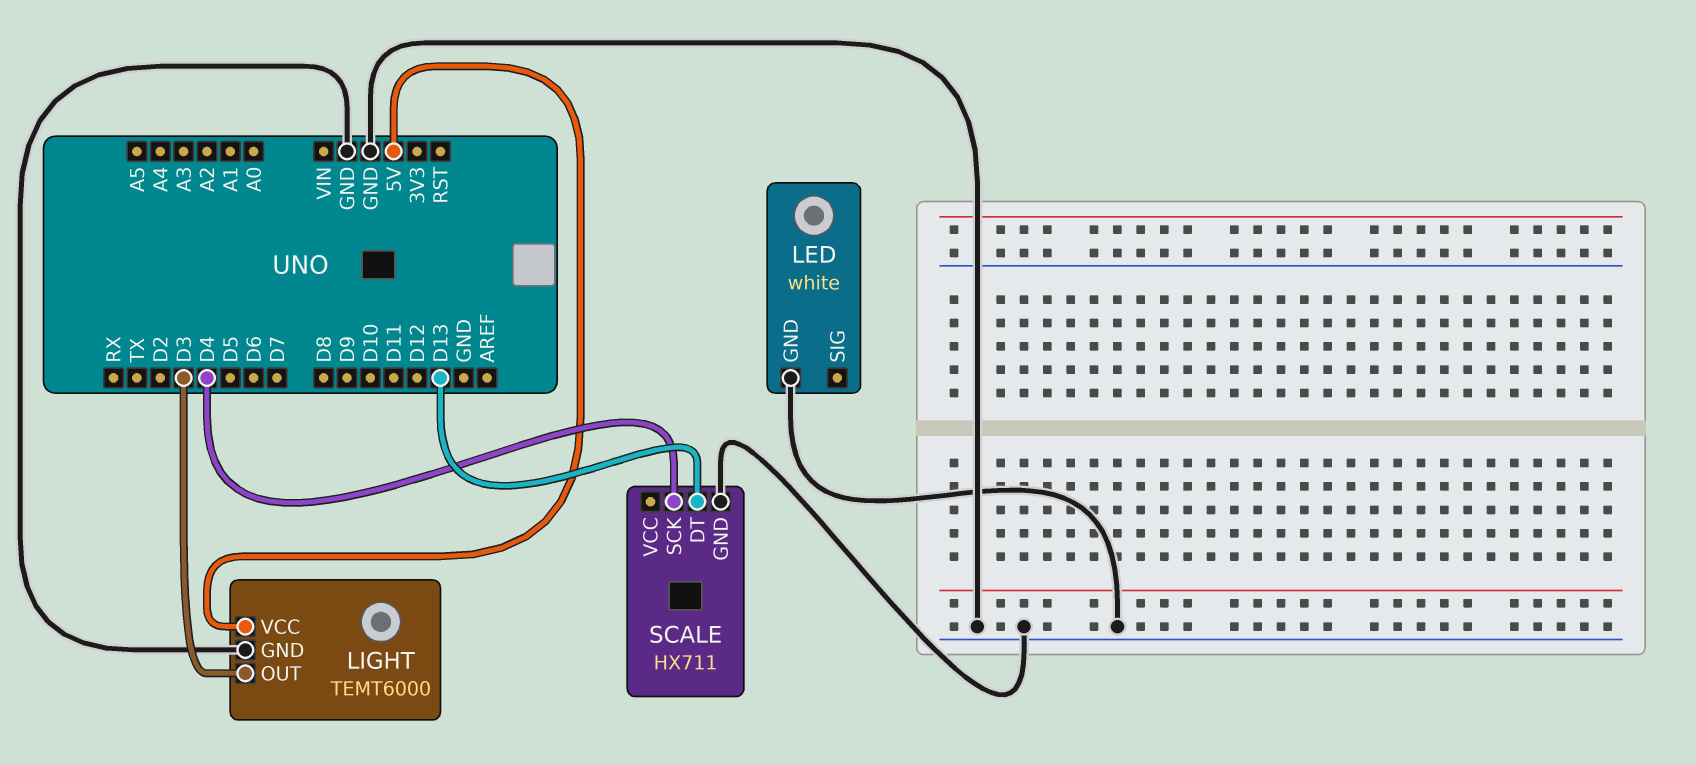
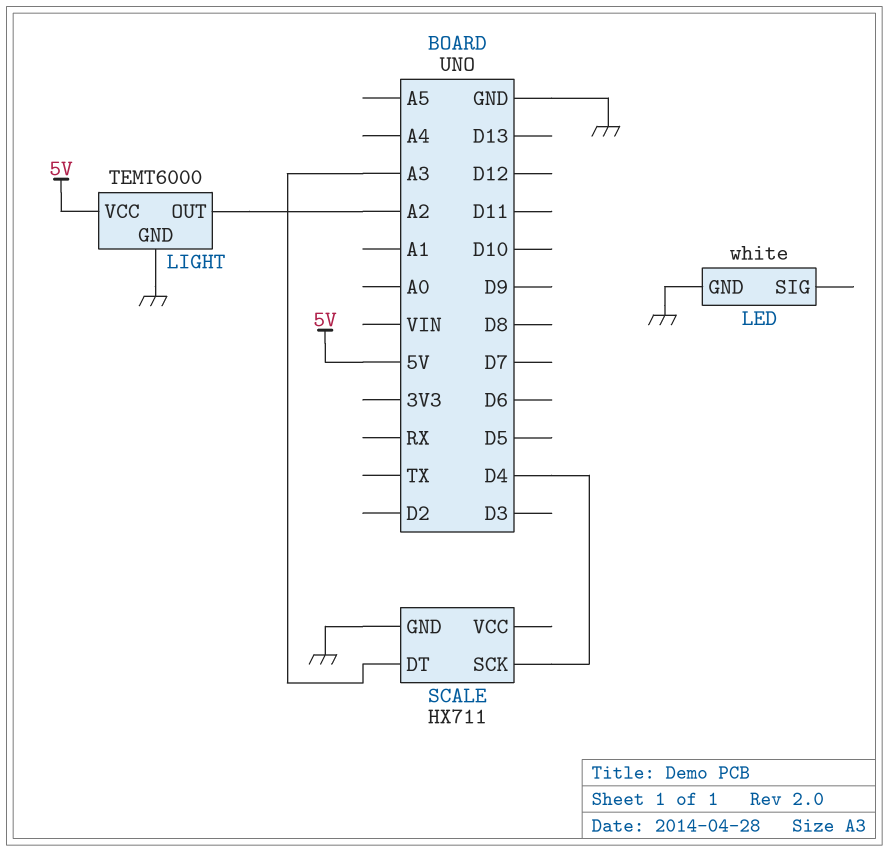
LIGHT pin OUT: D3 -> A2
SCALE pin DT: D13 -> A3

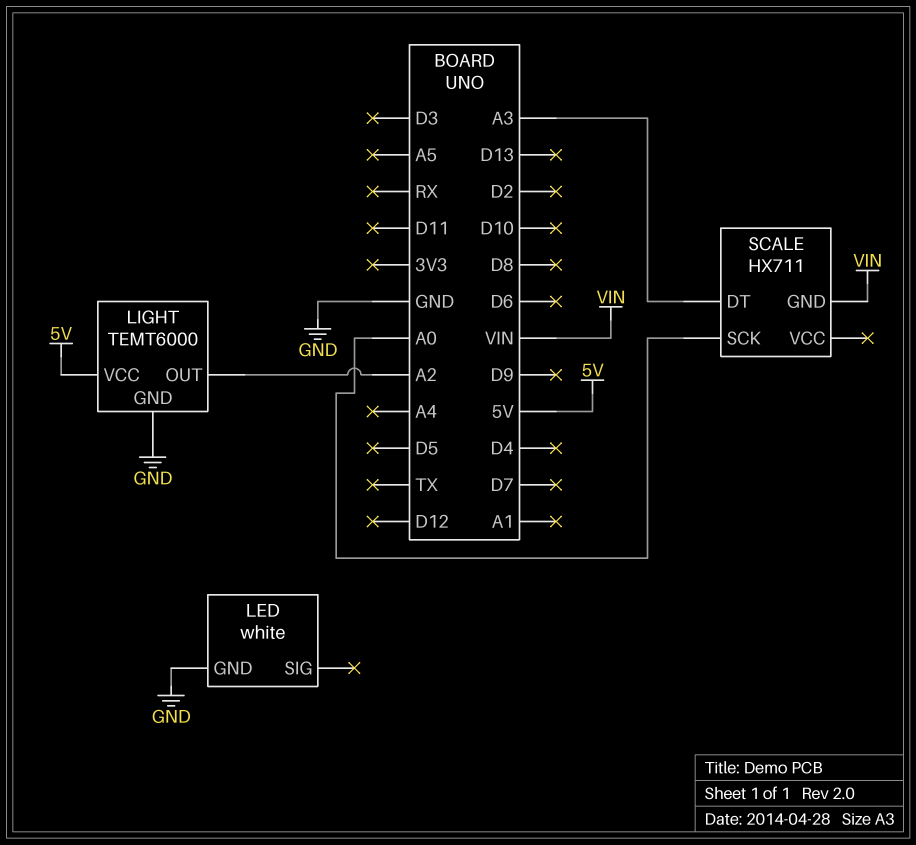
SCALE pin GND: GND -> VIN
SCALE pin SCK: D4 -> A0

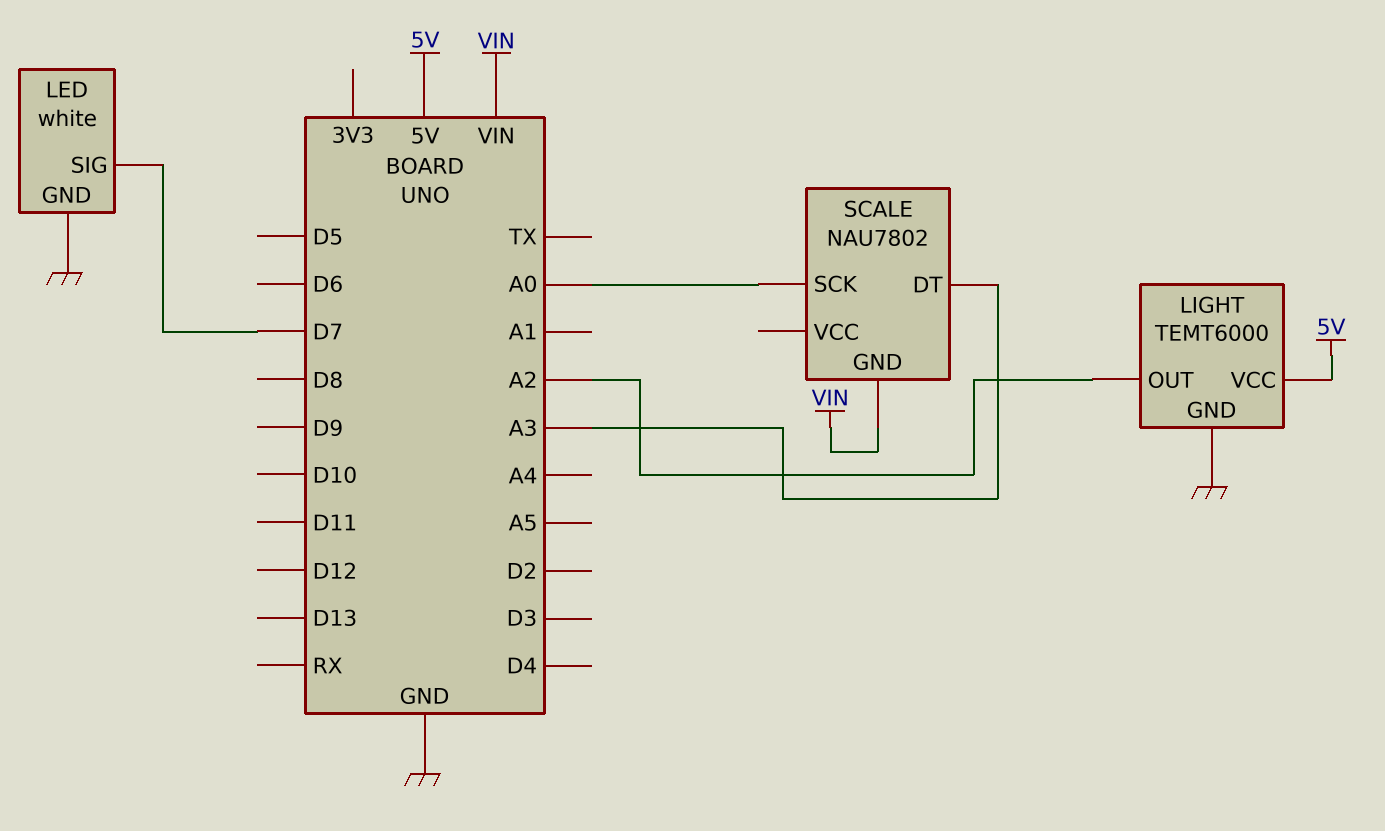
LED pin SIG: none -> D7
SCALE: HX711 -> NAU7802

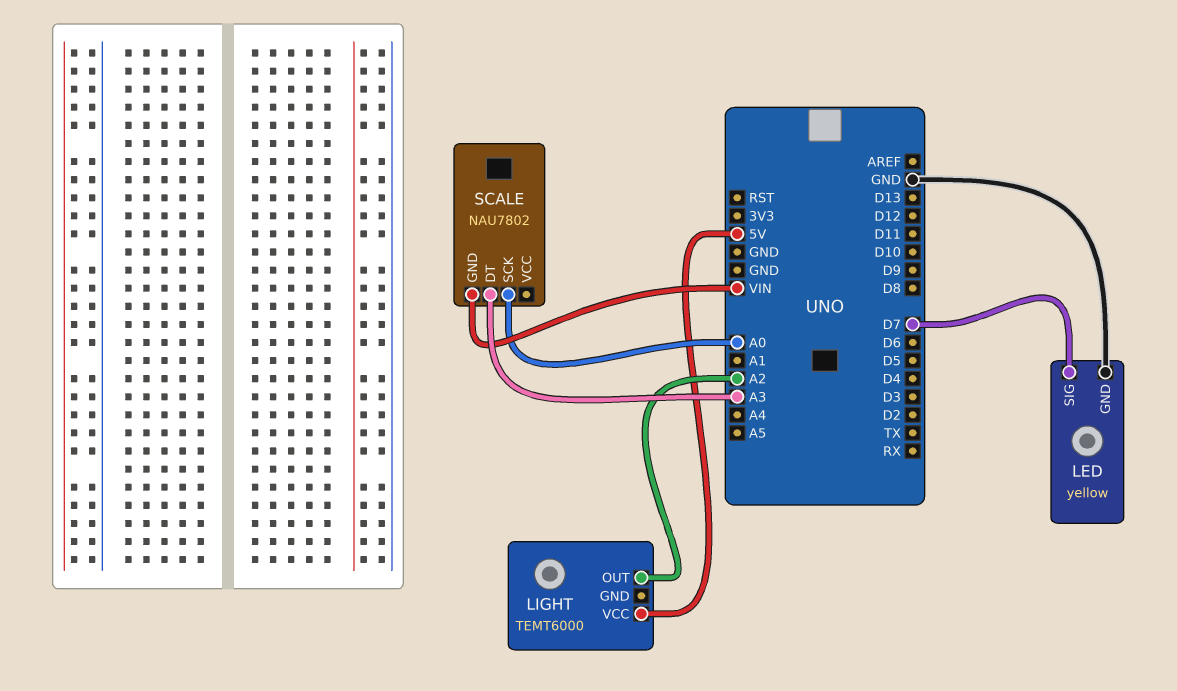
LED: white -> yellow
LIGHT pin GND: GND -> none

